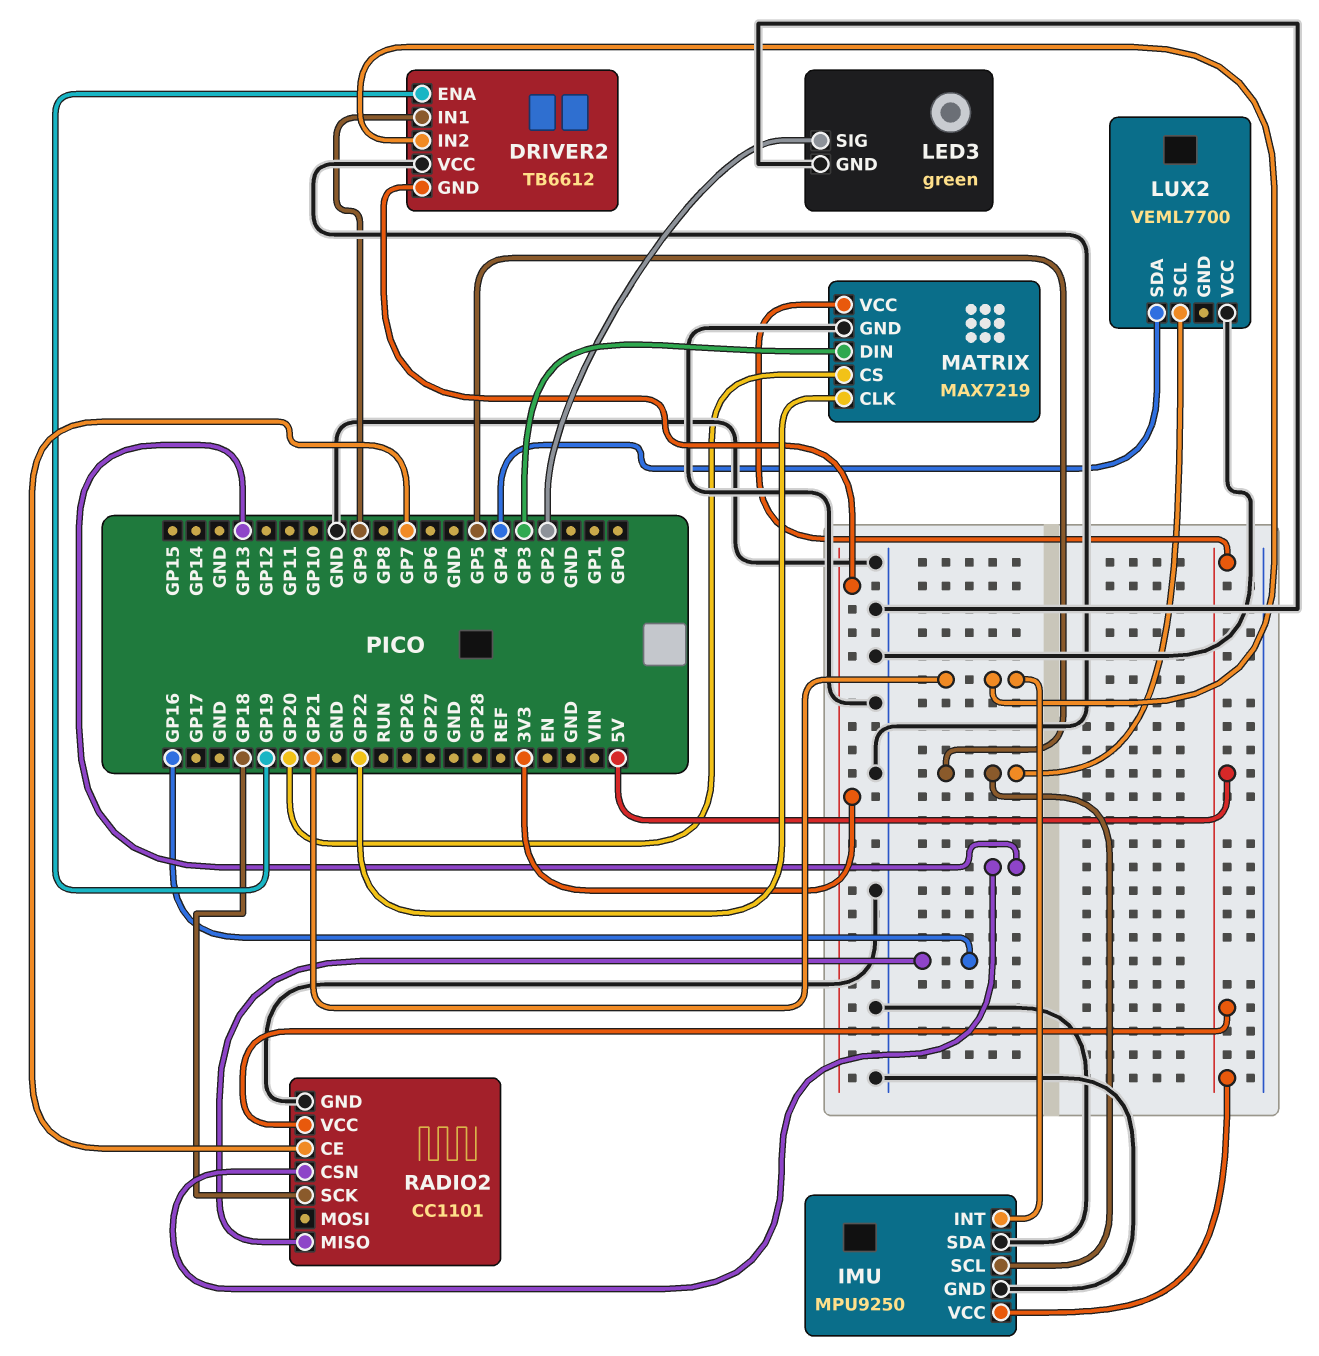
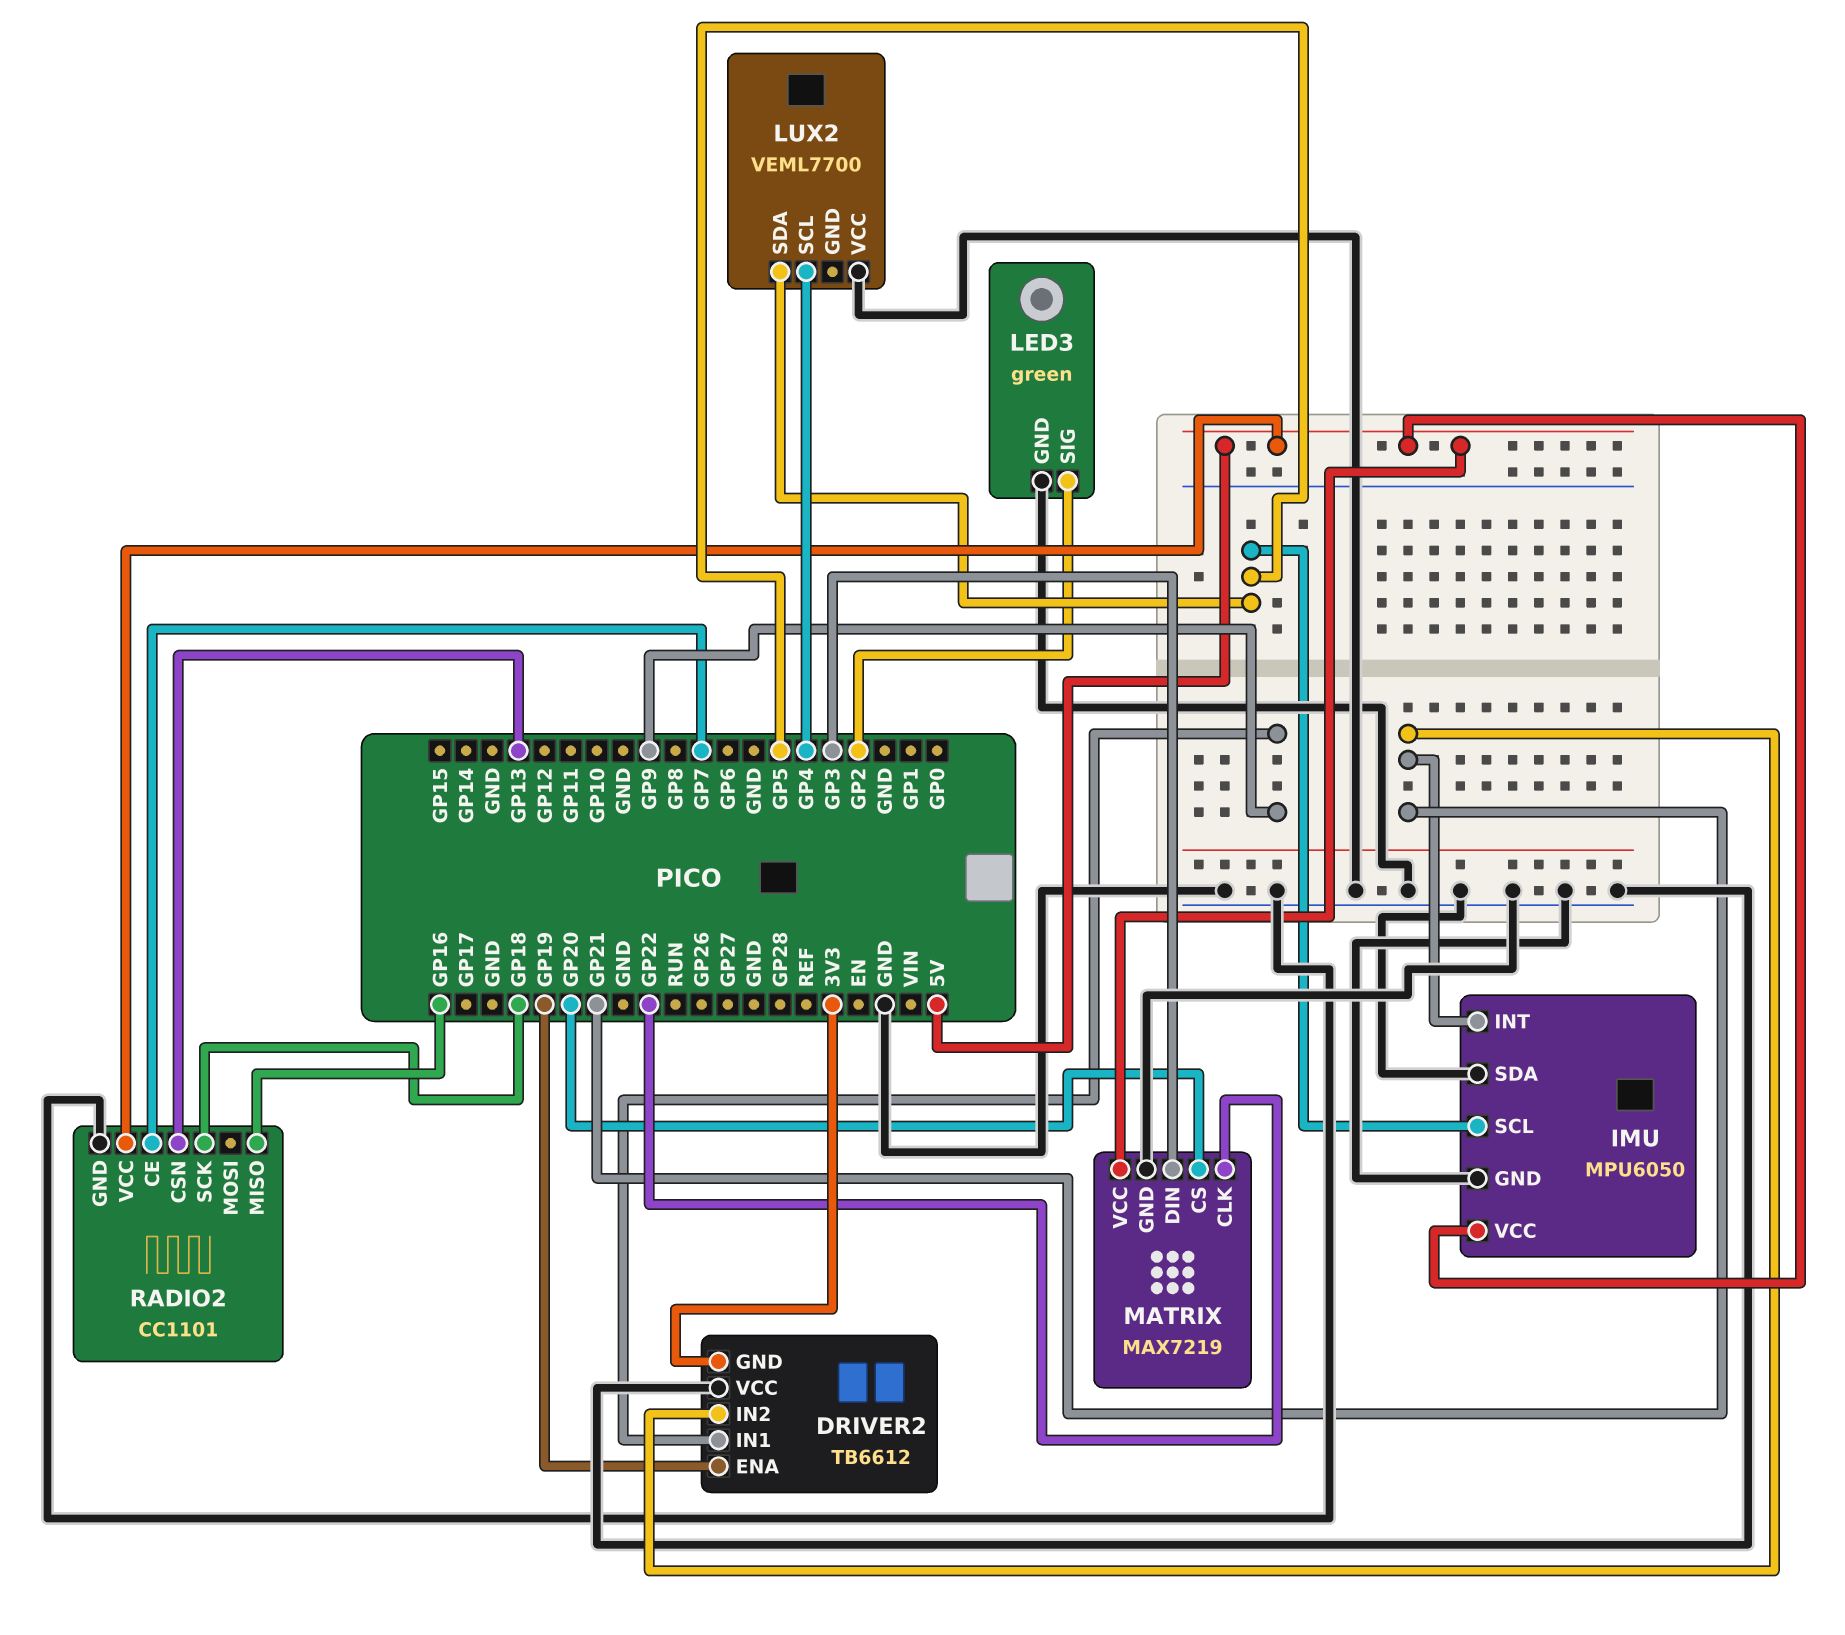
IMU: MPU9250 -> MPU6050
LUX2 pin SCL: GP5 -> GP4
LUX2 pin SDA: GP4 -> GP5

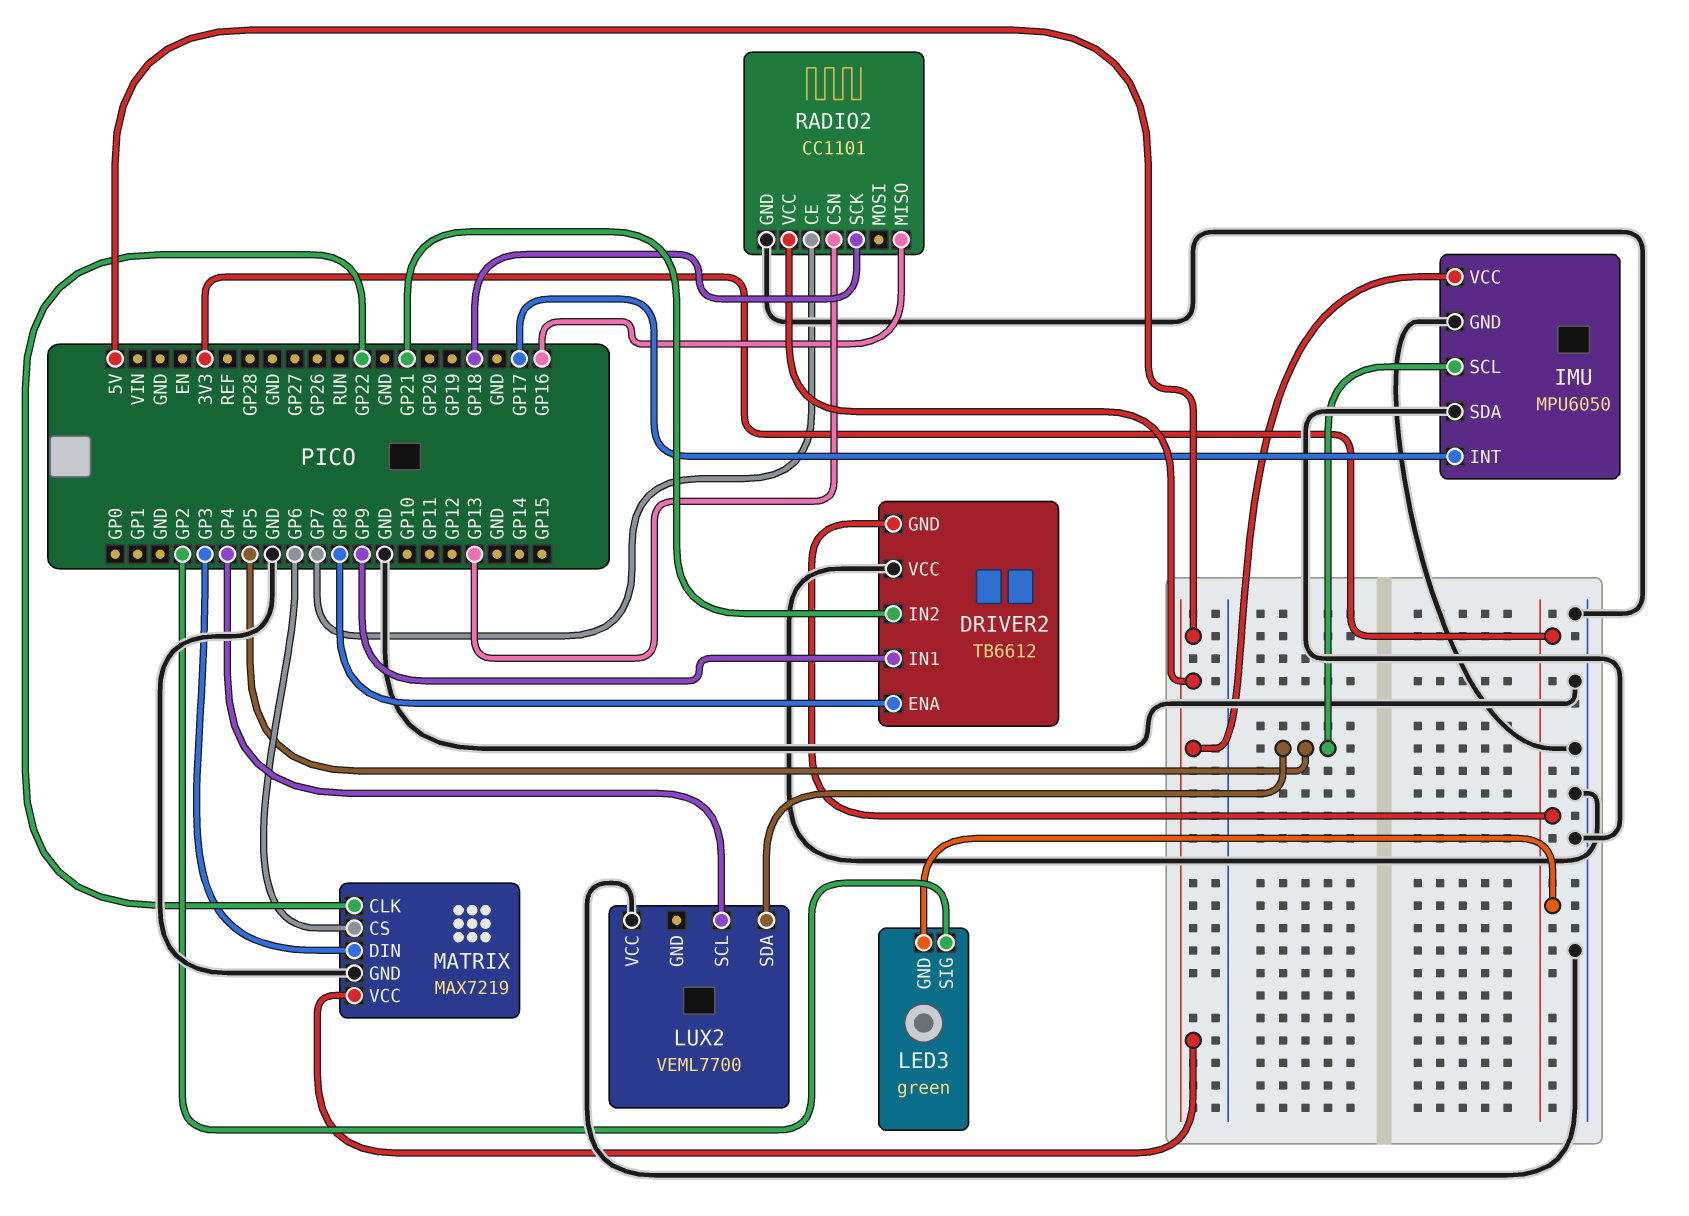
DRIVER2 pin ENA: GP19 -> GP8
IMU pin INT: GP21 -> GP17
LED3 pin GND: GND -> 3V3
MATRIX pin CS: GP20 -> GP6

